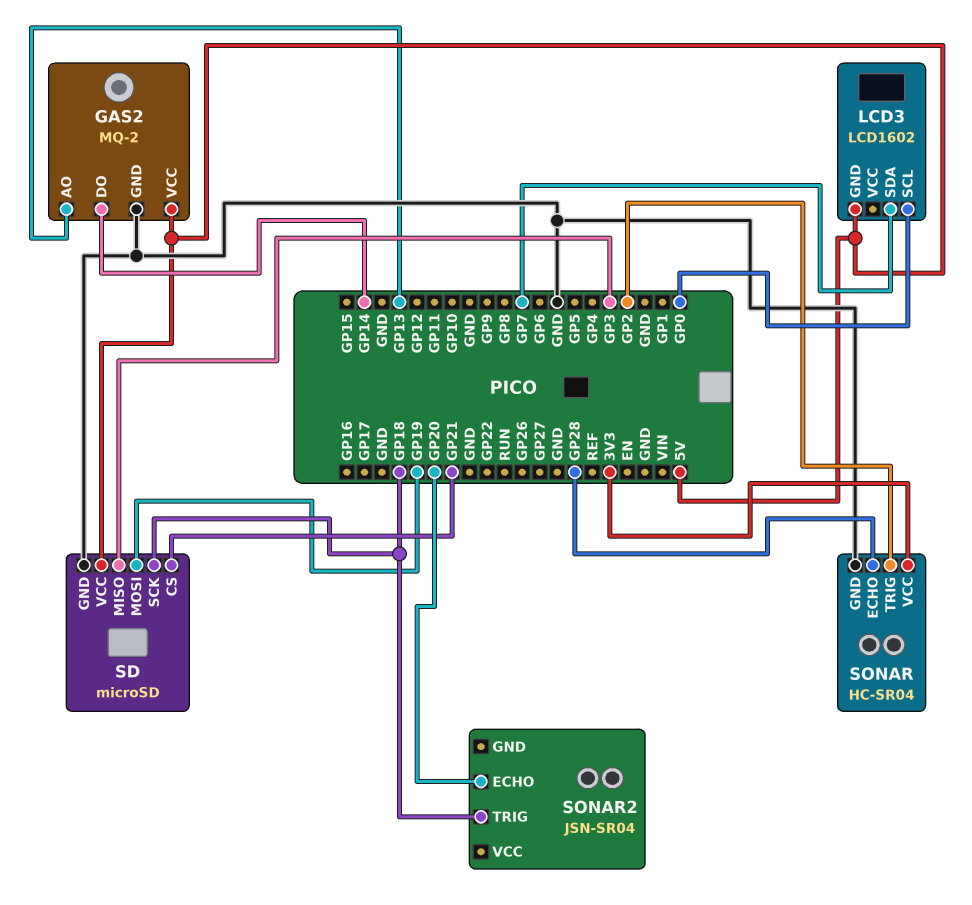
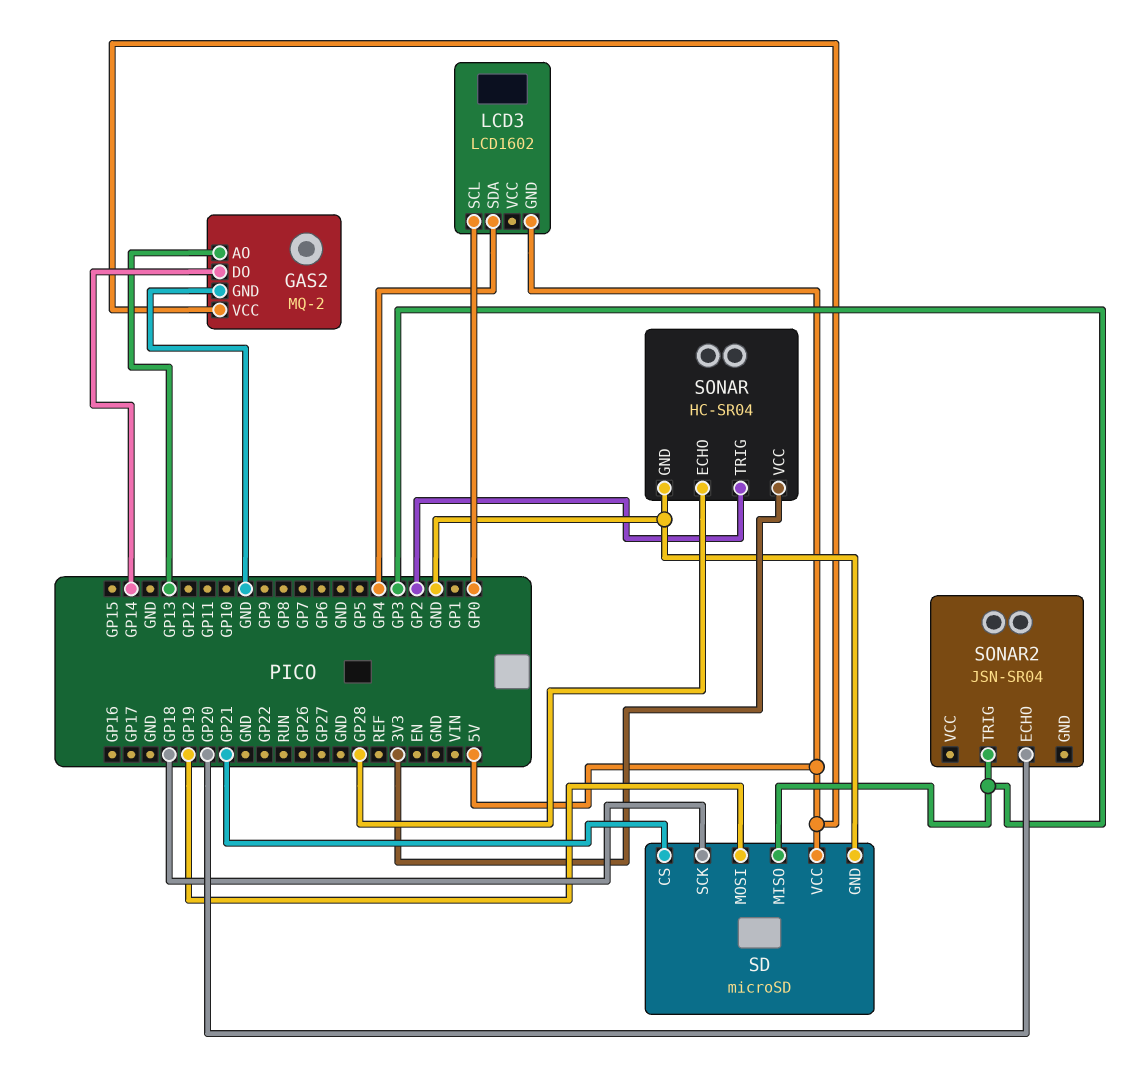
LCD3 pin SDA: GP7 -> GP4
SONAR2 pin TRIG: GP18 -> GP3

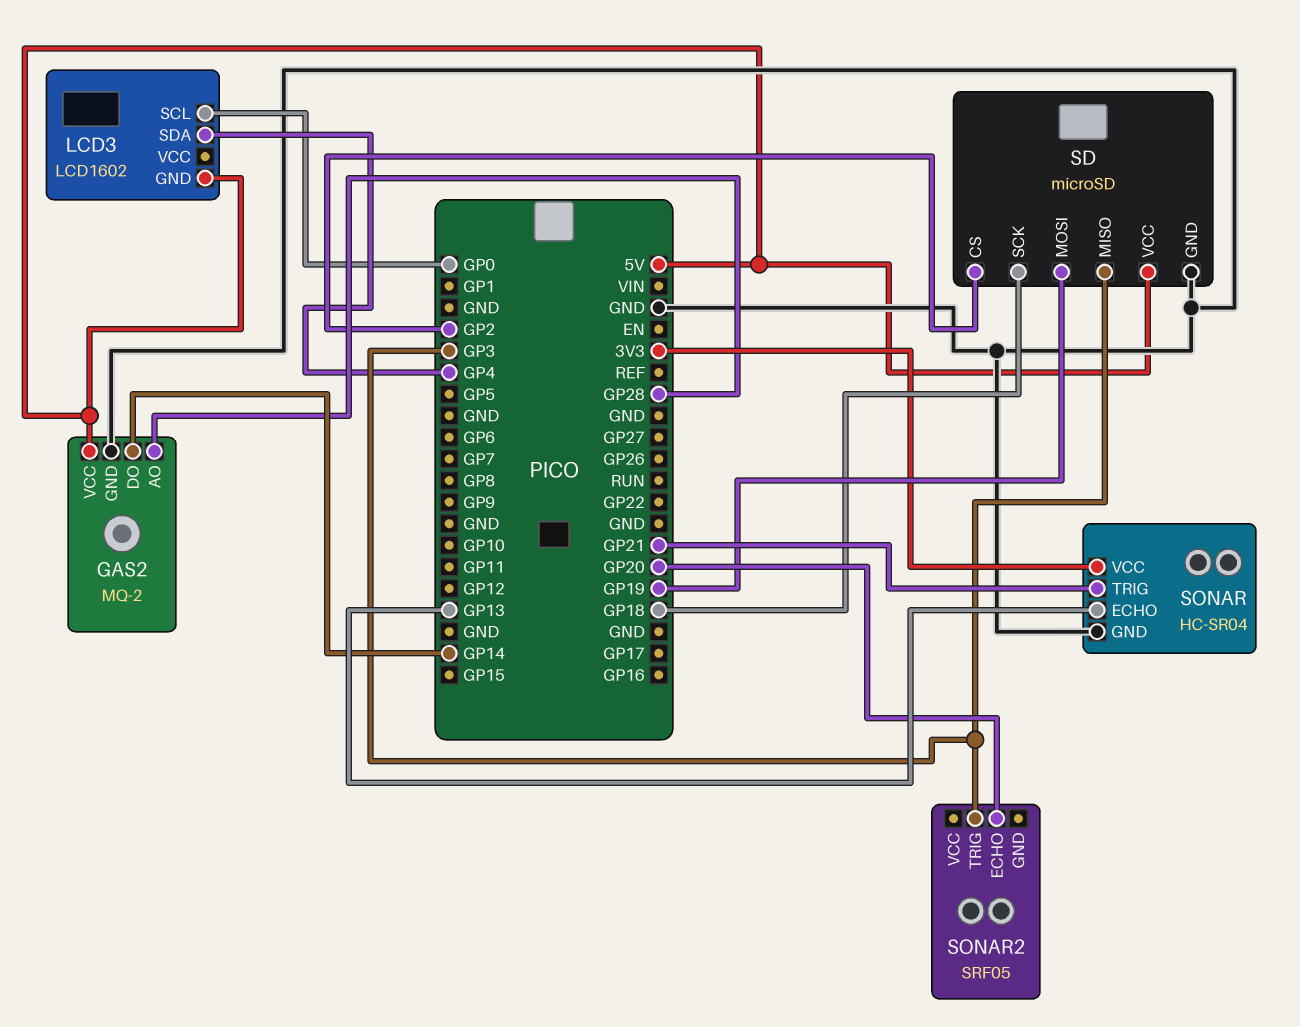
GAS2 pin AO: GP13 -> GP28
SD pin CS: GP21 -> GP2
SONAR pin ECHO: GP28 -> GP13
SONAR pin TRIG: GP2 -> GP21
SONAR2: JSN-SR04 -> SRF05

